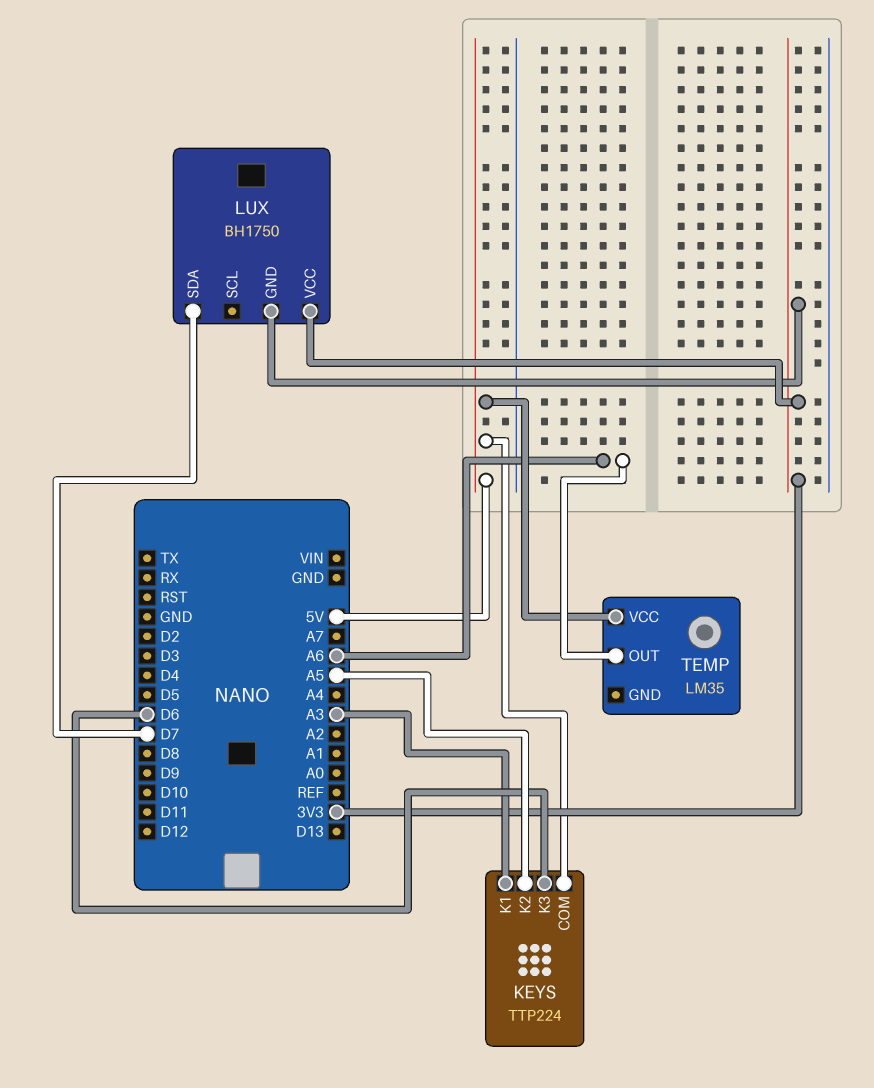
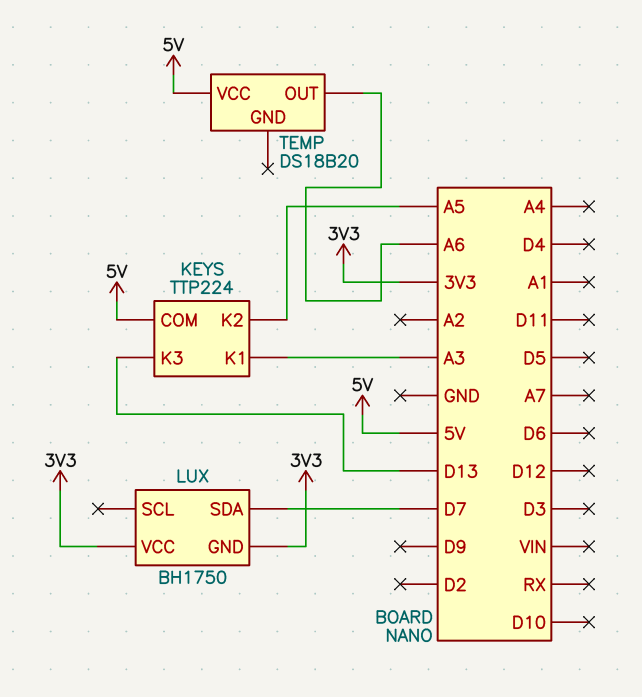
KEYS pin K3: D6 -> D13
TEMP: LM35 -> DS18B20

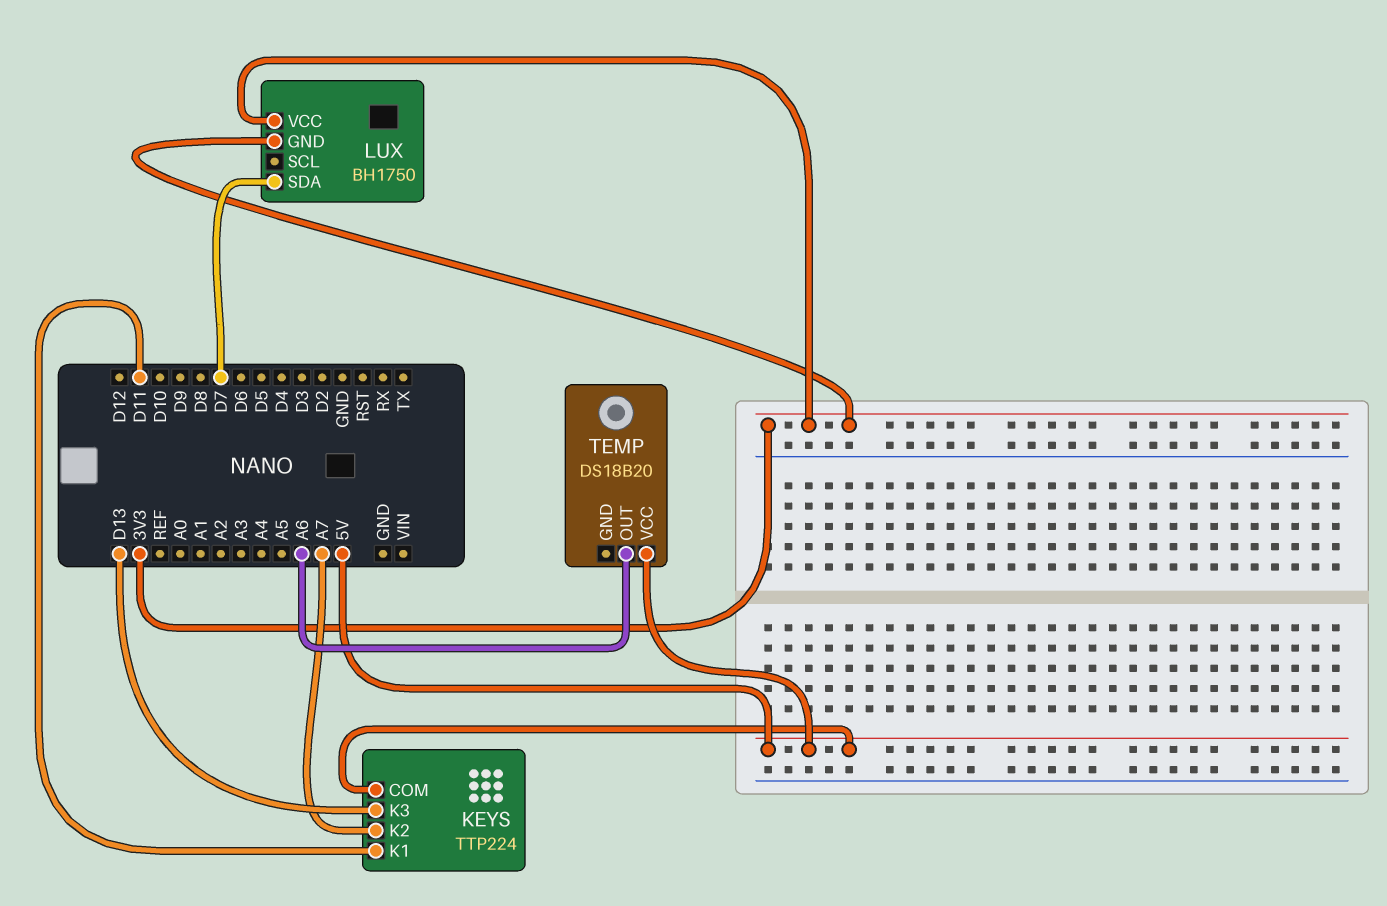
KEYS pin K1: A3 -> D11
KEYS pin K2: A5 -> A7

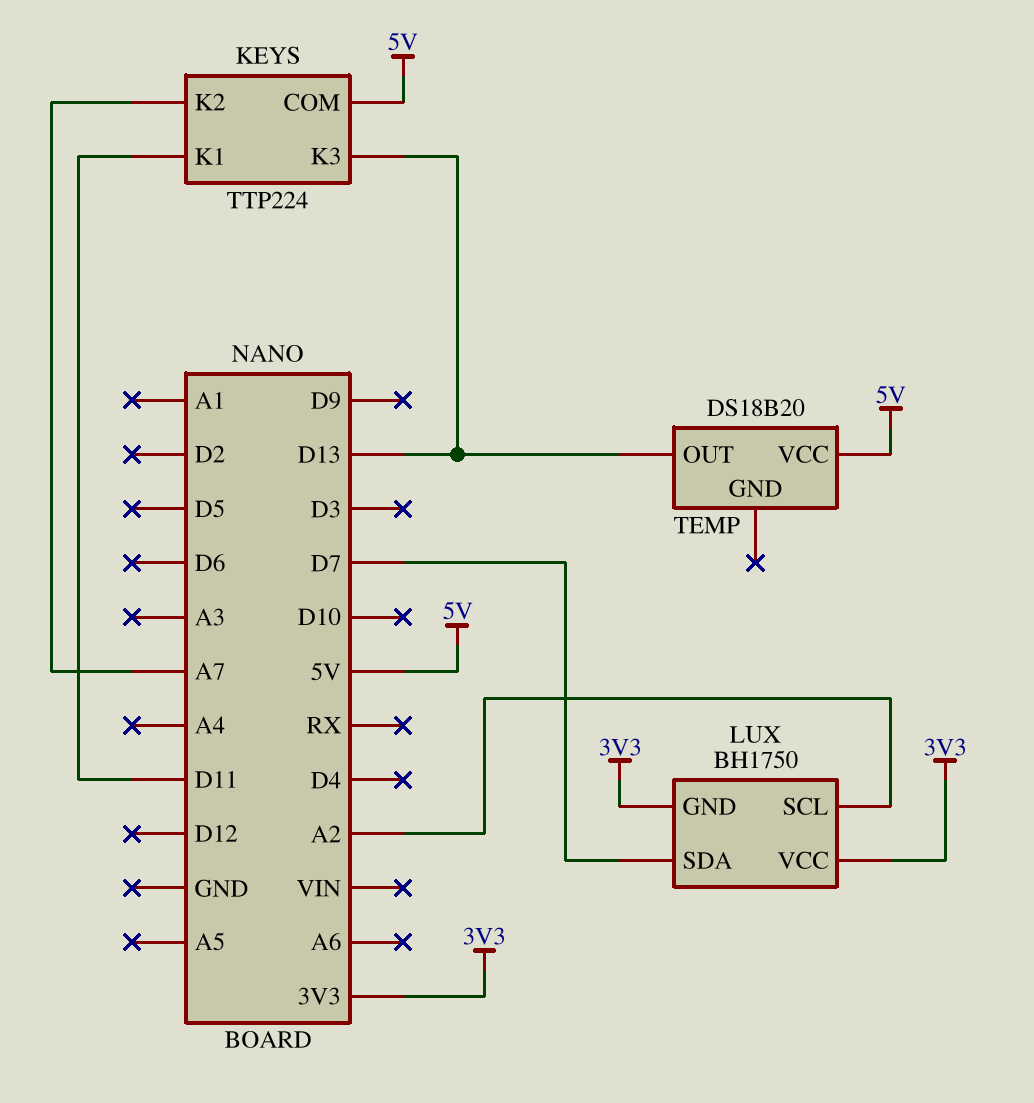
LUX pin SCL: none -> A2
TEMP pin OUT: A6 -> D13

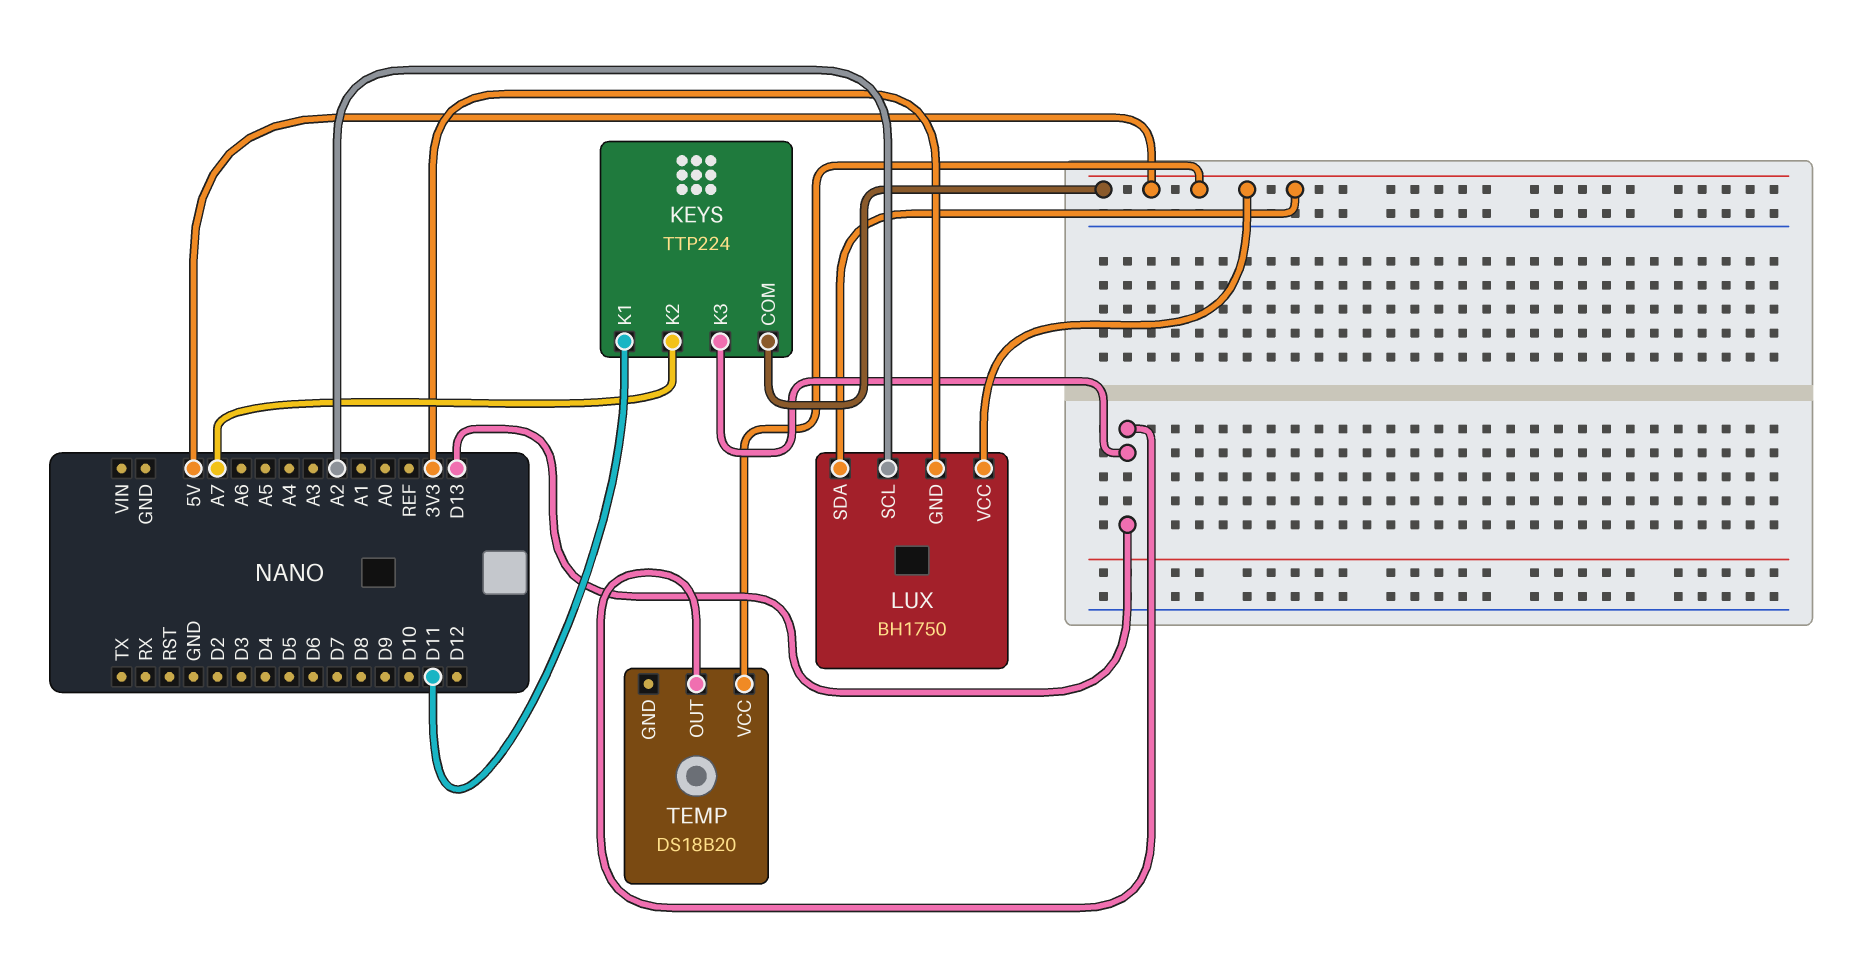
LUX pin SDA: D7 -> 5V
LUX pin VCC: 3V3 -> 5V

